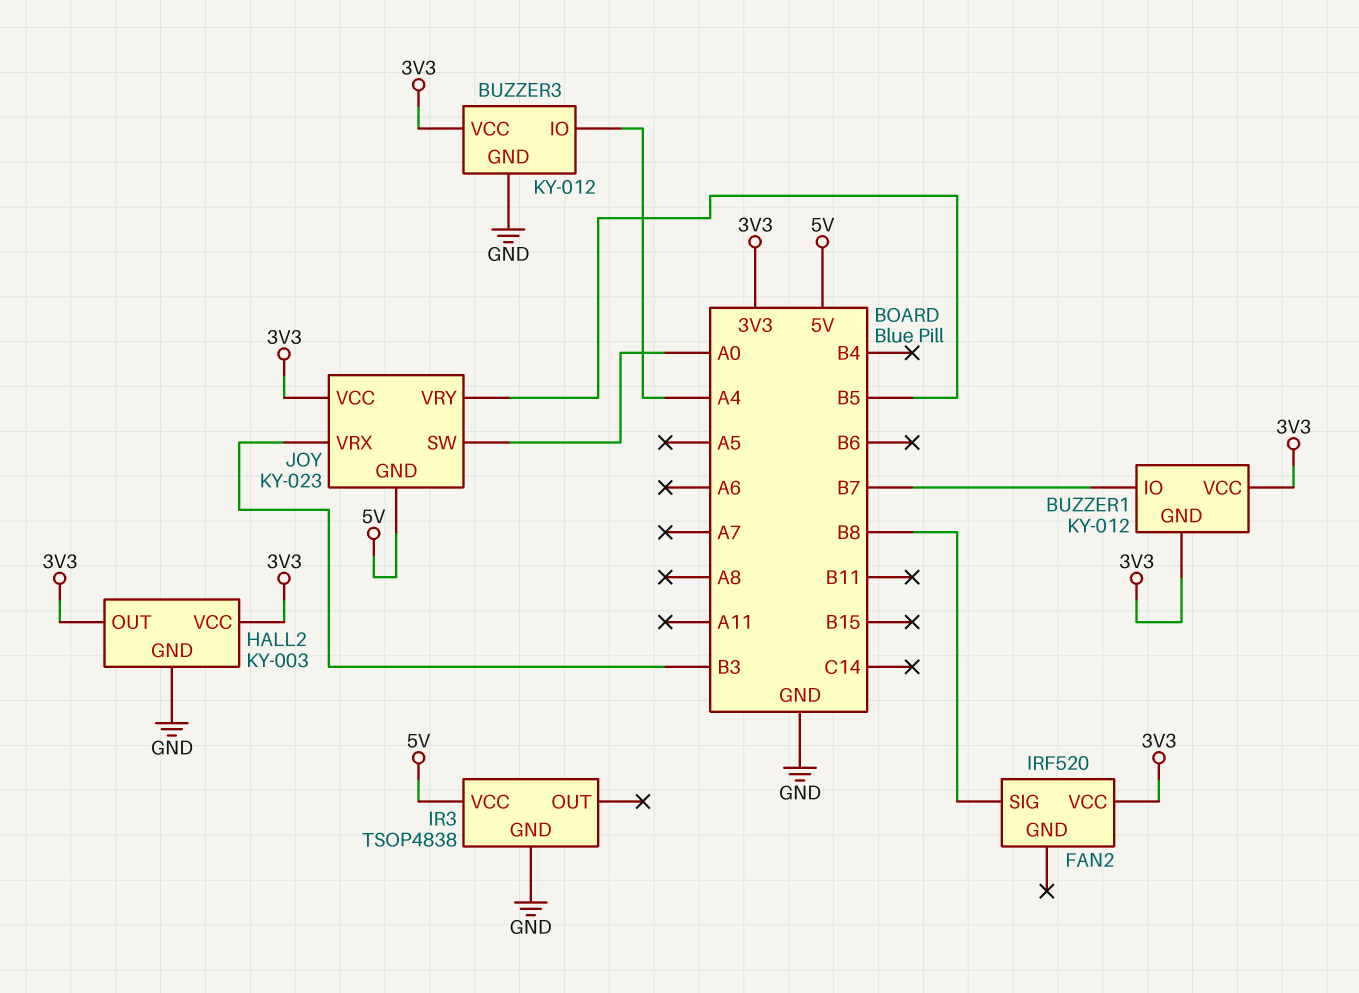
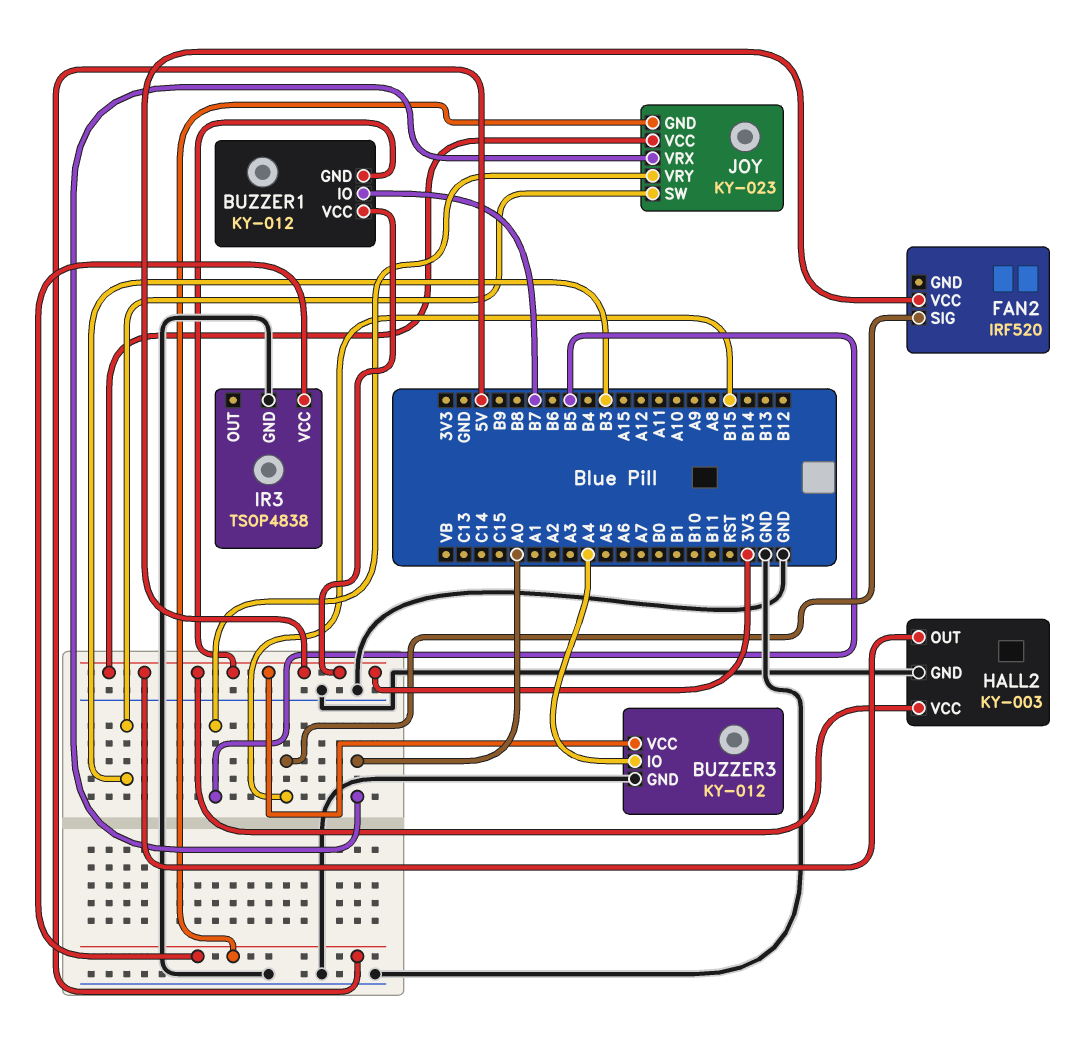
FAN2 pin SIG: B8 -> B15
JOY pin SW: A0 -> B3
JOY pin VRX: B3 -> A0

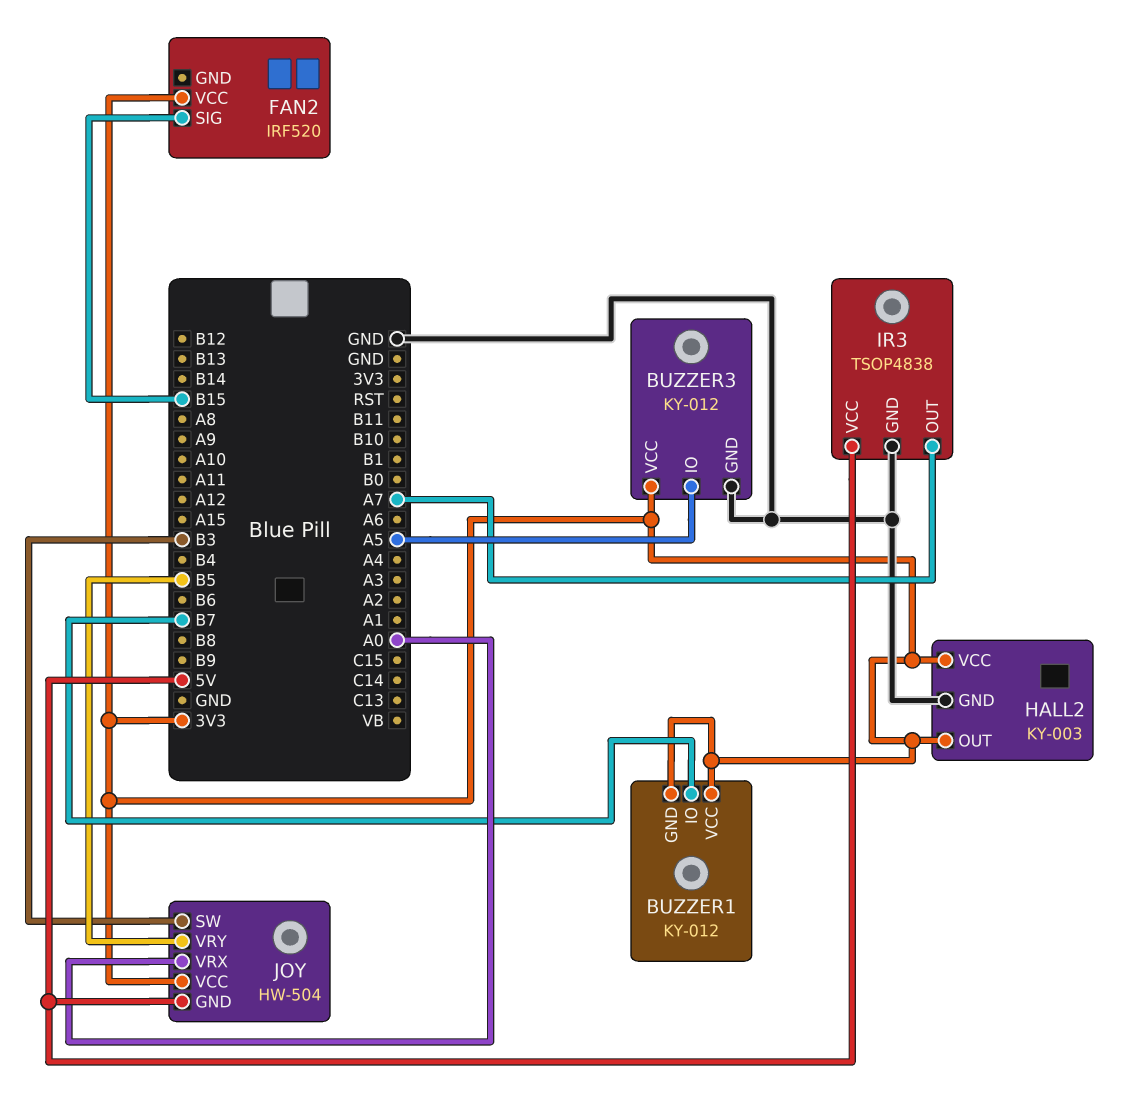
BUZZER3 pin IO: A4 -> A5
IR3 pin OUT: none -> A7
JOY: KY-023 -> HW-504

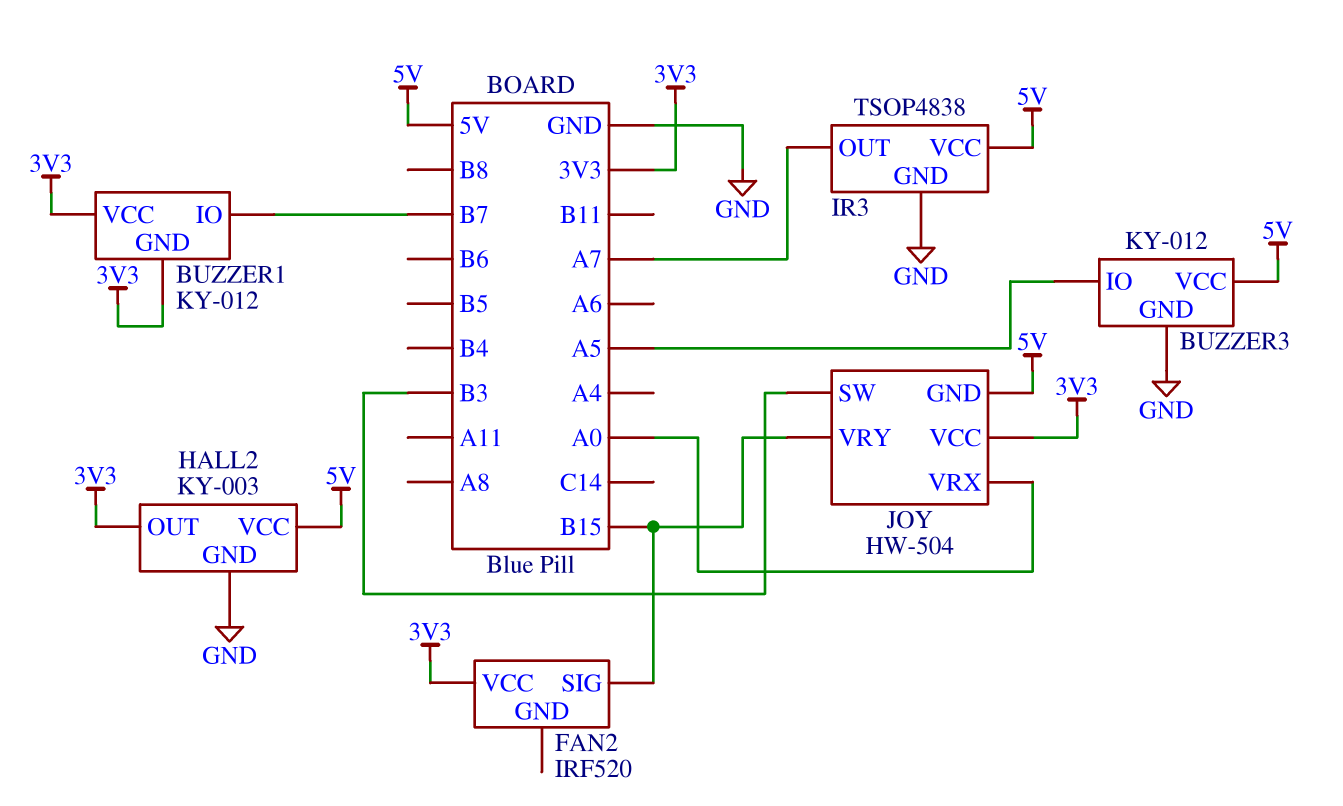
BUZZER3 pin VCC: 3V3 -> 5V
HALL2 pin VCC: 3V3 -> 5V
JOY pin VRY: B5 -> B15

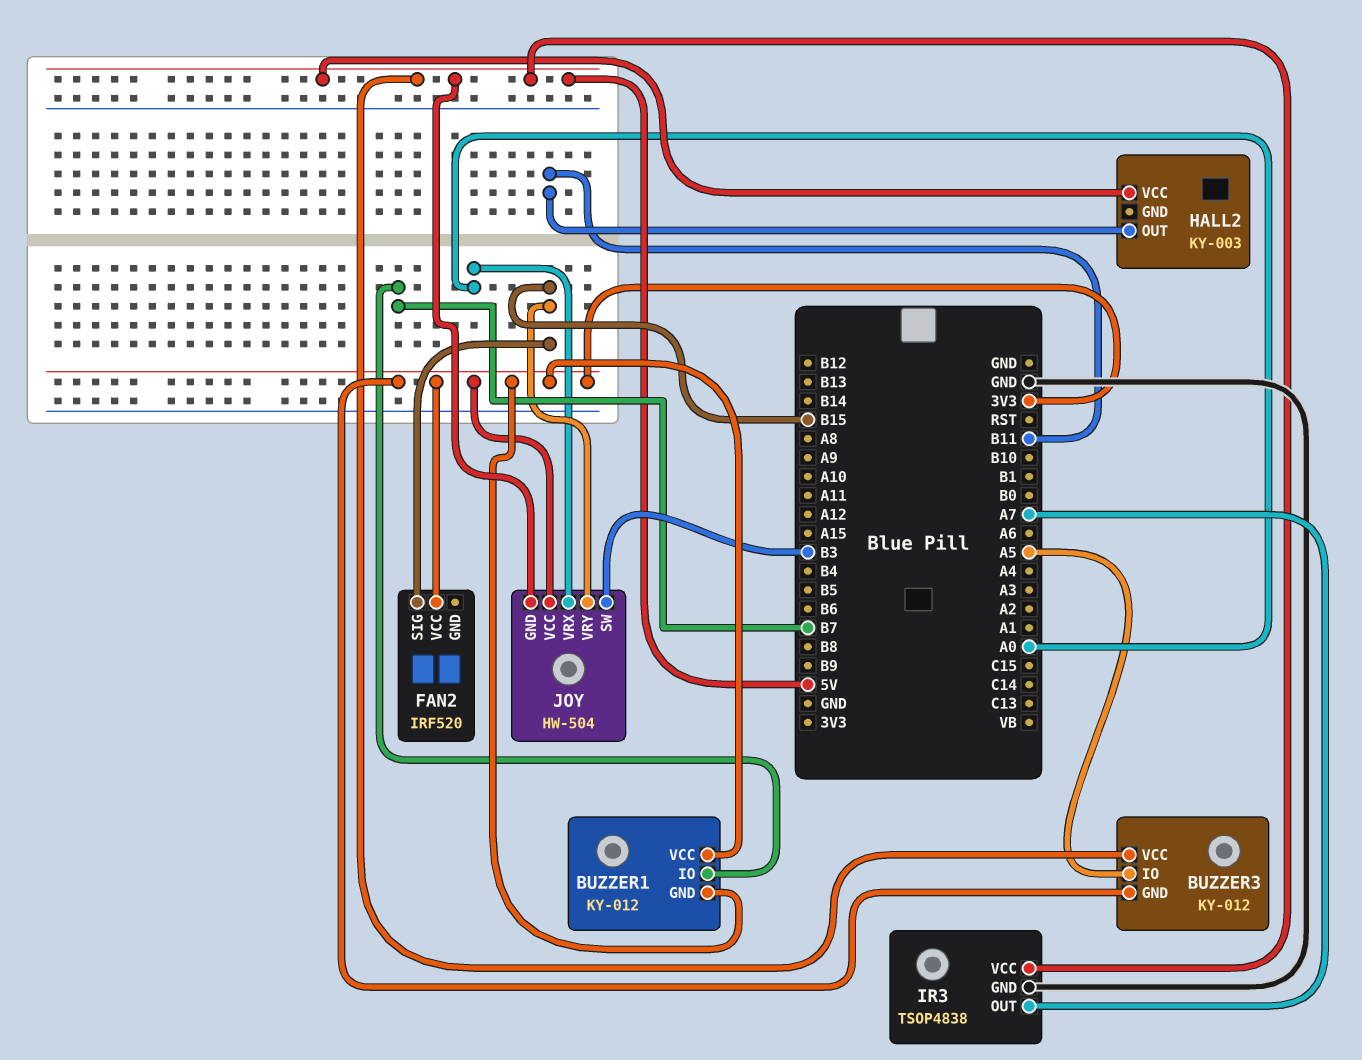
BUZZER3 pin GND: GND -> 3V3
HALL2 pin GND: GND -> none
HALL2 pin OUT: 3V3 -> B11

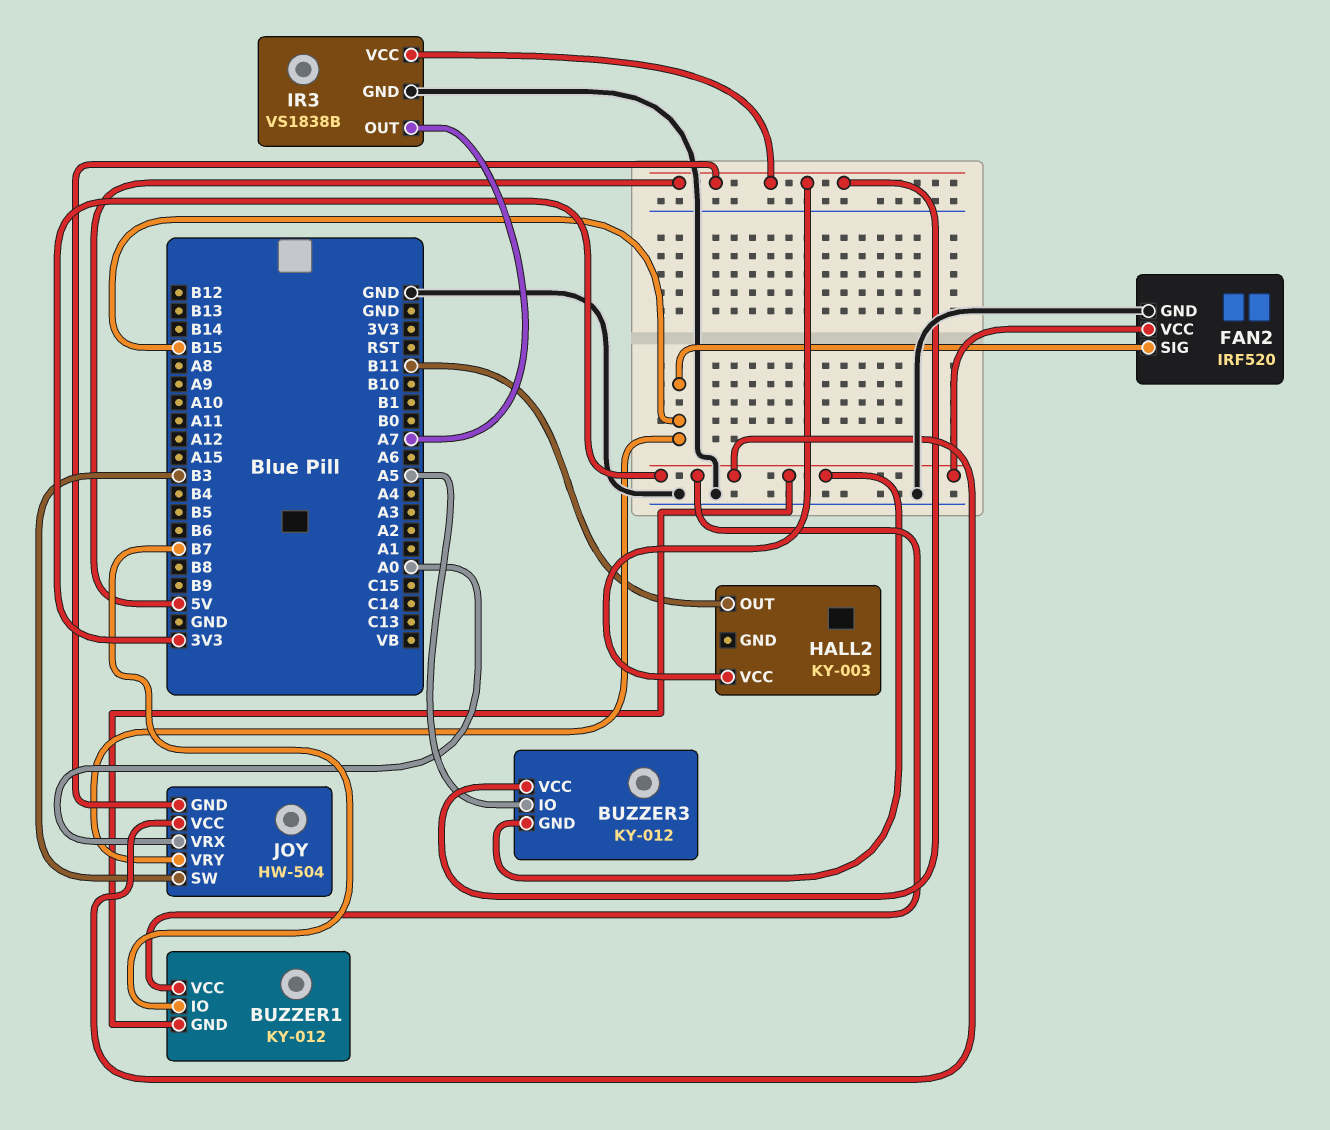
FAN2 pin GND: none -> GND
IR3: TSOP4838 -> VS1838B

